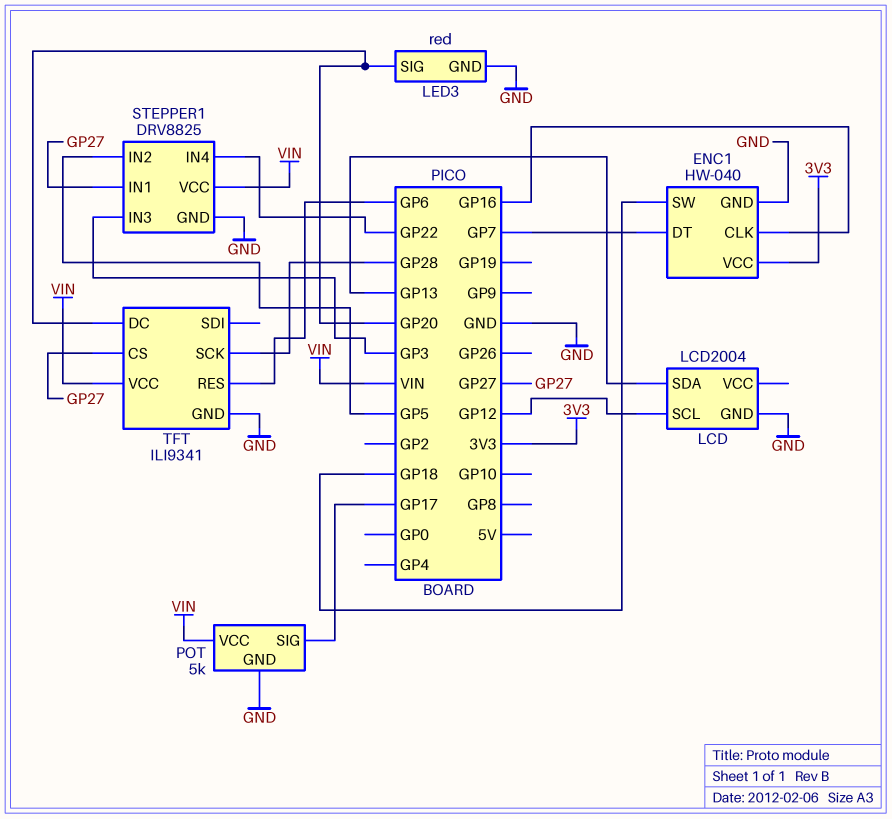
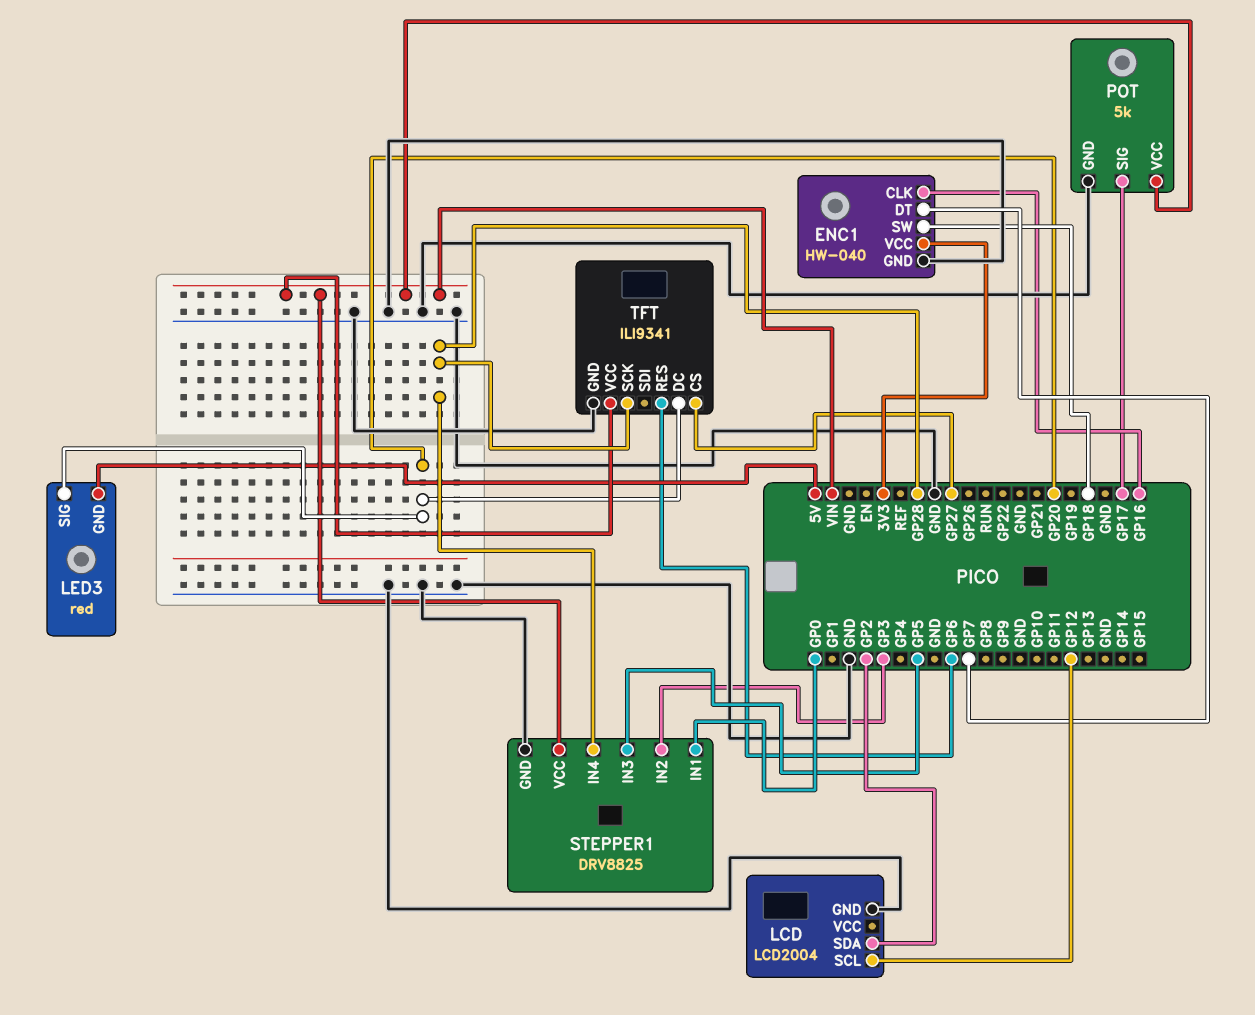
LCD pin SDA: GP13 -> GP2
LED3 pin GND: GND -> 5V
STEPPER1 pin IN1: GP27 -> GP0
STEPPER1 pin IN2: GP5 -> GP3
STEPPER1 pin IN3: GP3 -> GP5
STEPPER1 pin IN4: GP22 -> GP28

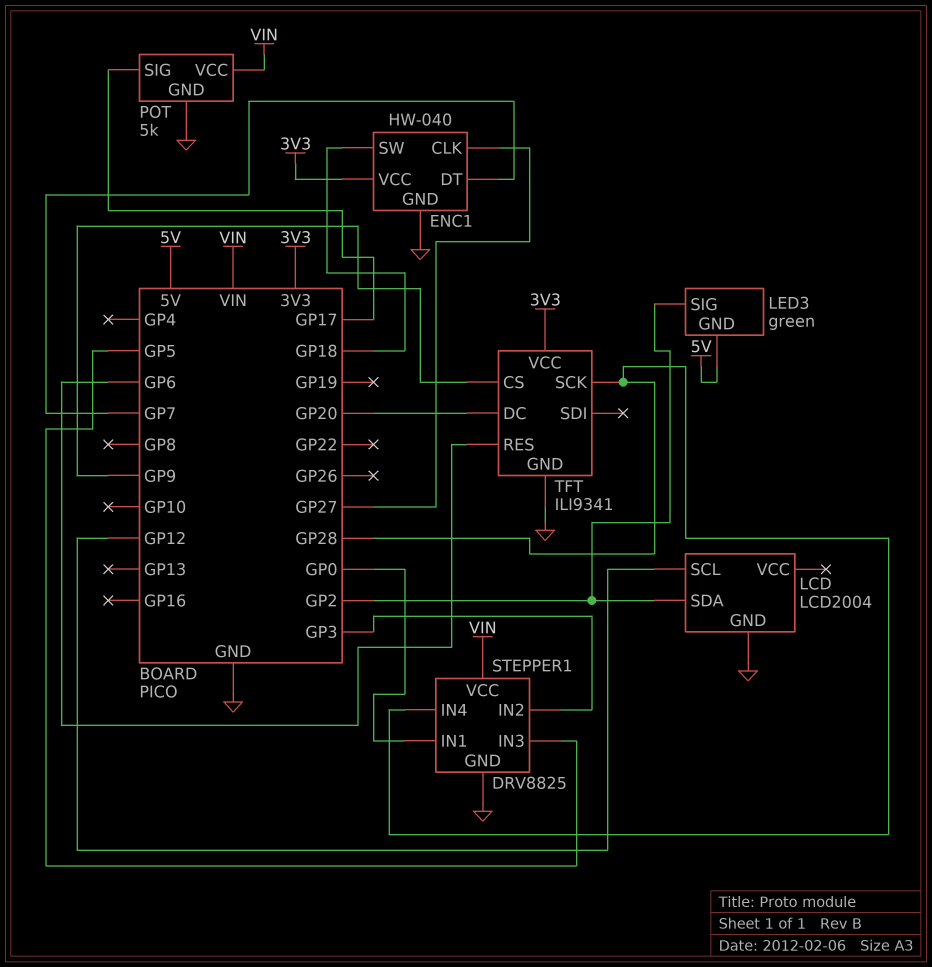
ENC1 pin CLK: GP16 -> GP27
LED3: red -> green
LED3 pin SIG: GP20 -> GP2
TFT pin CS: GP27 -> GP9
TFT pin VCC: VIN -> 3V3

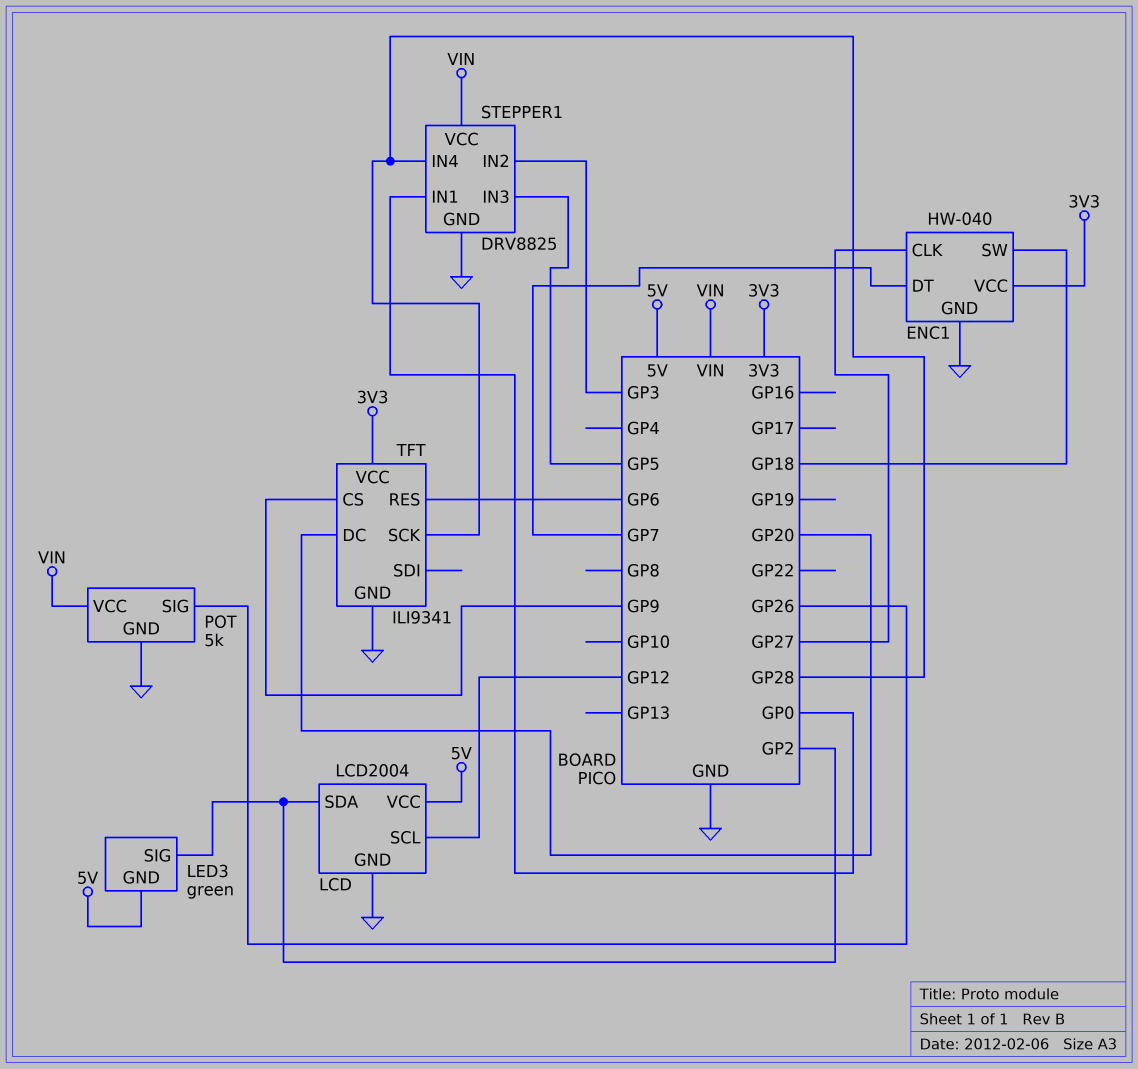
LCD pin VCC: none -> 5V
POT pin SIG: GP17 -> GP26

